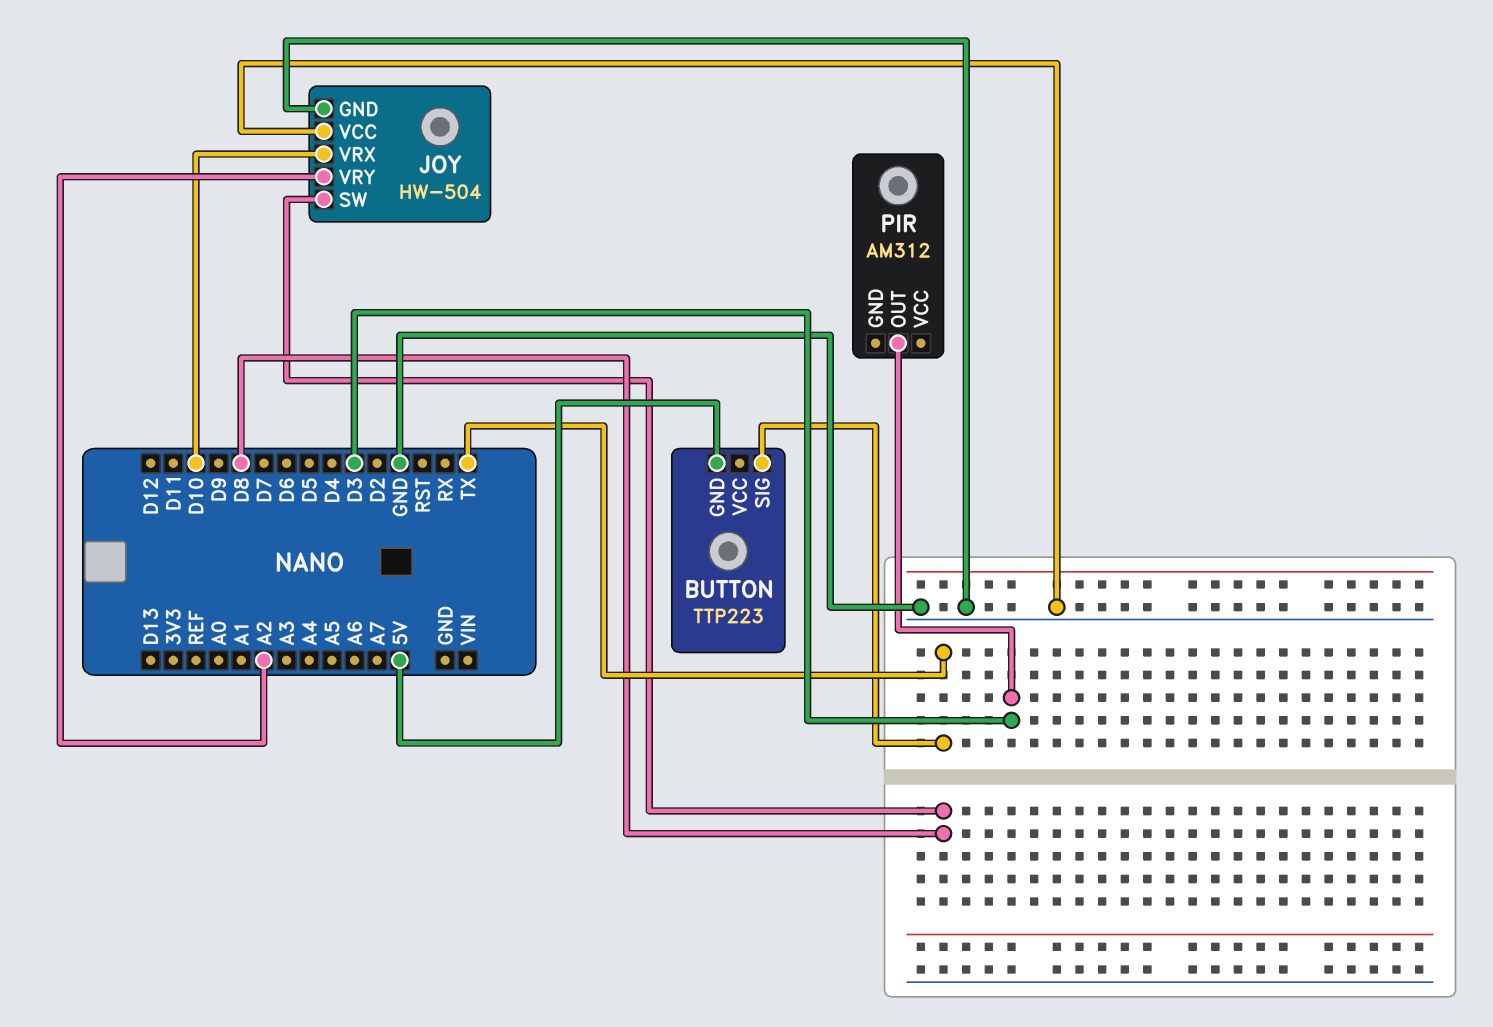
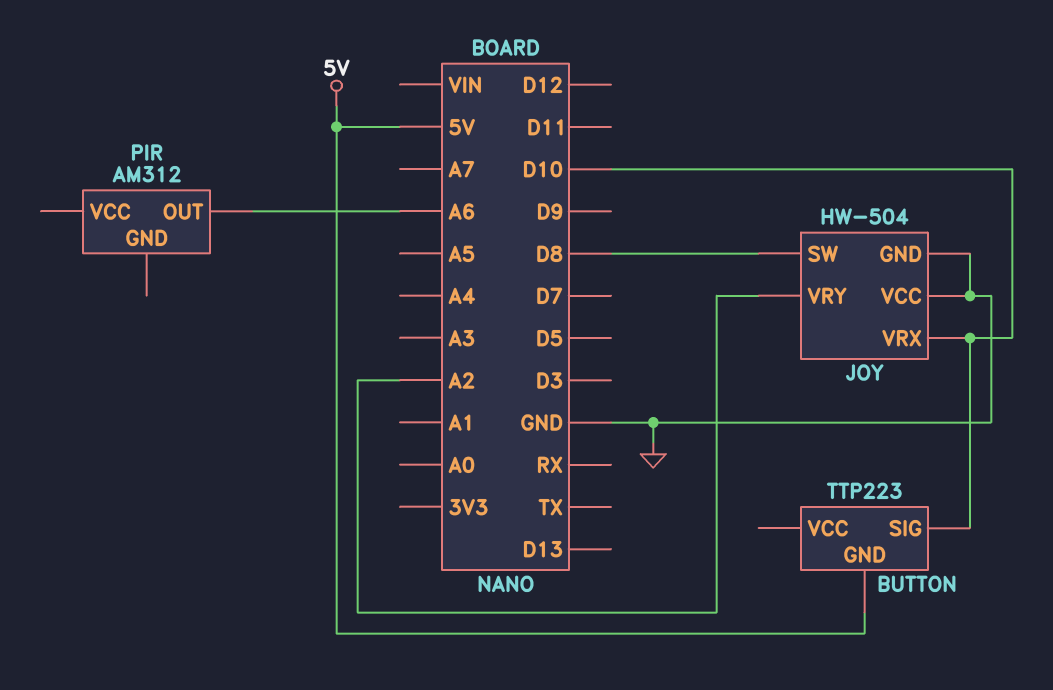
BUTTON pin SIG: TX -> D10
PIR pin OUT: D3 -> A6

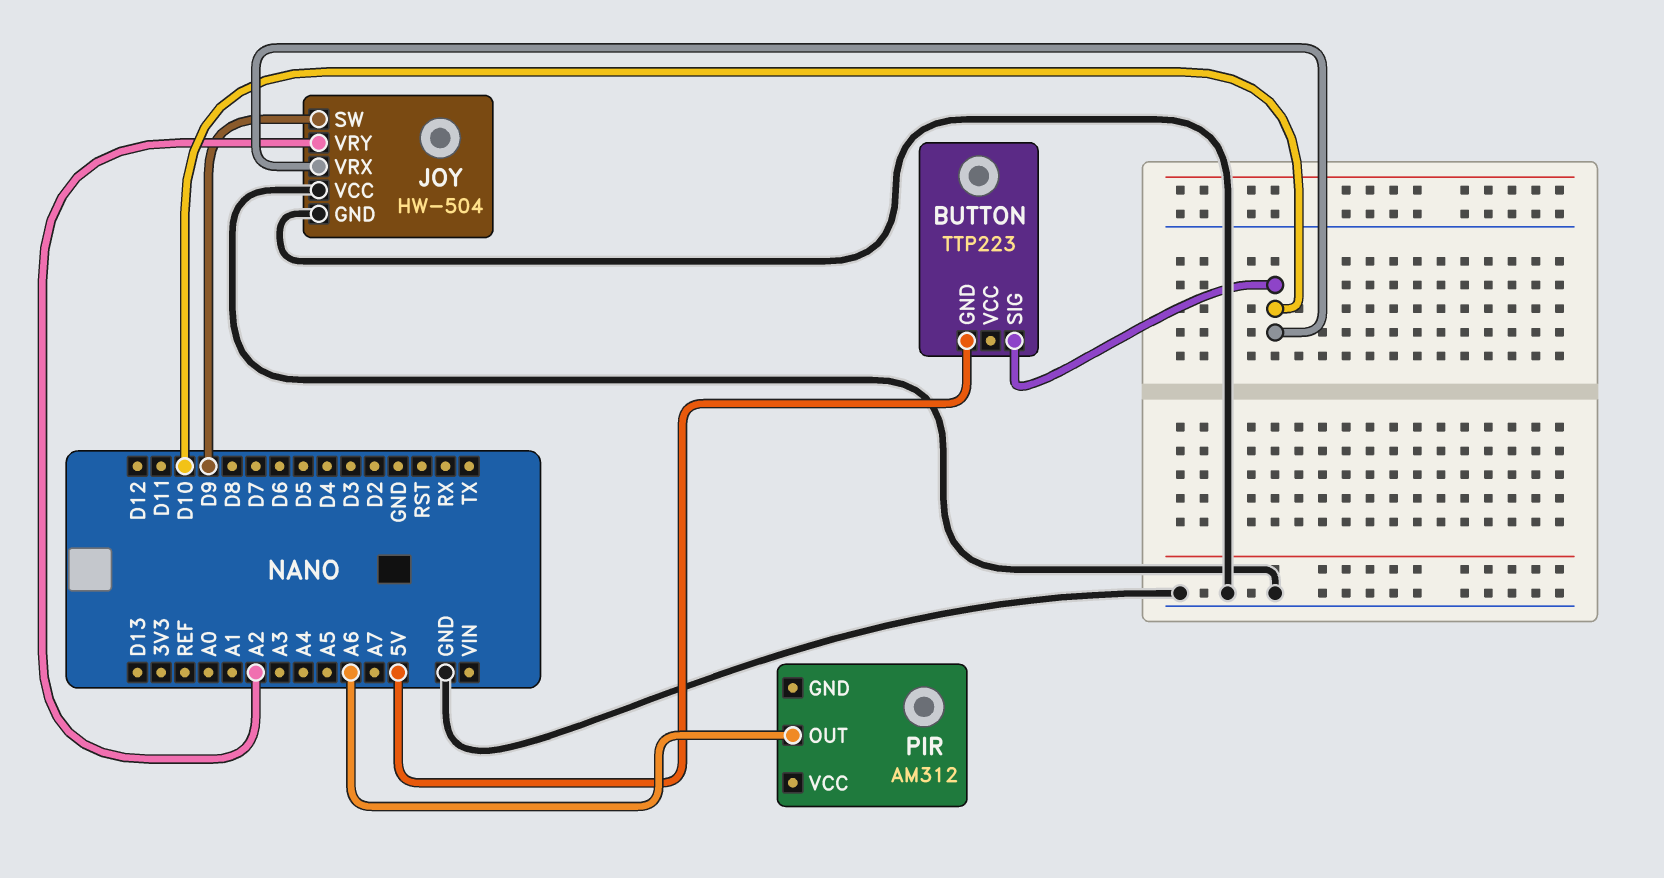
JOY pin SW: D8 -> D9

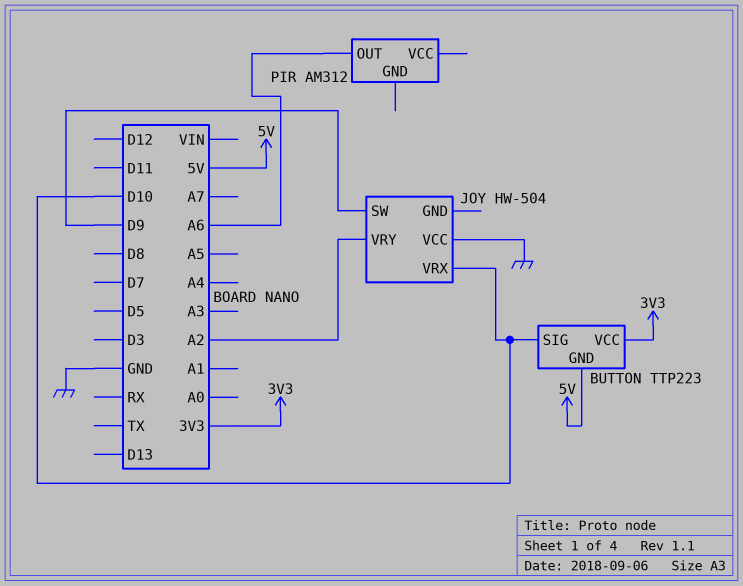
BUTTON pin VCC: none -> 3V3
JOY pin GND: GND -> none

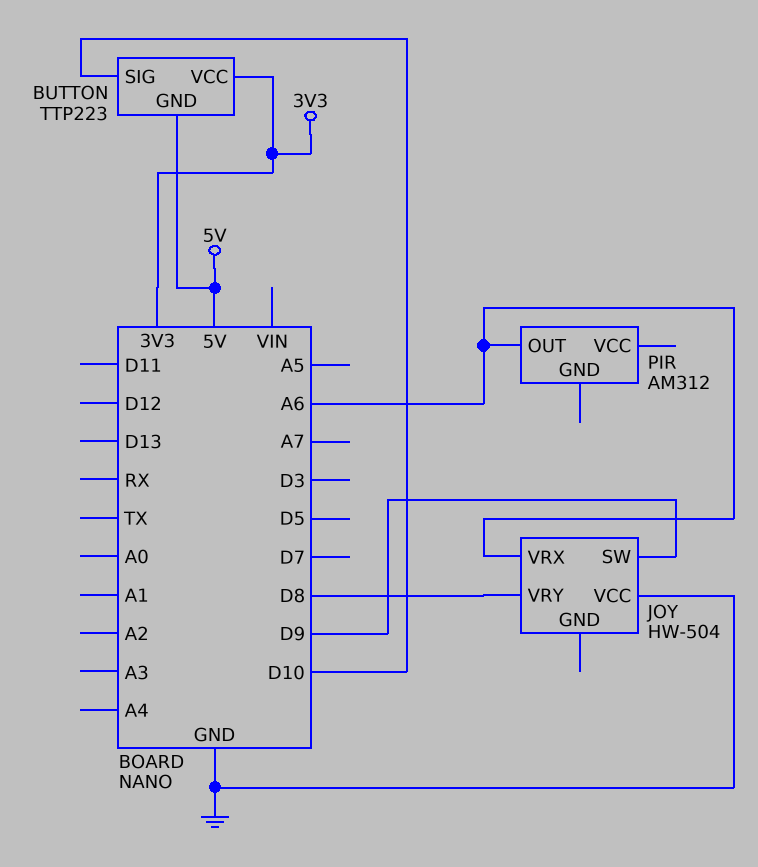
JOY pin VRX: D10 -> A6
JOY pin VRY: A2 -> D8

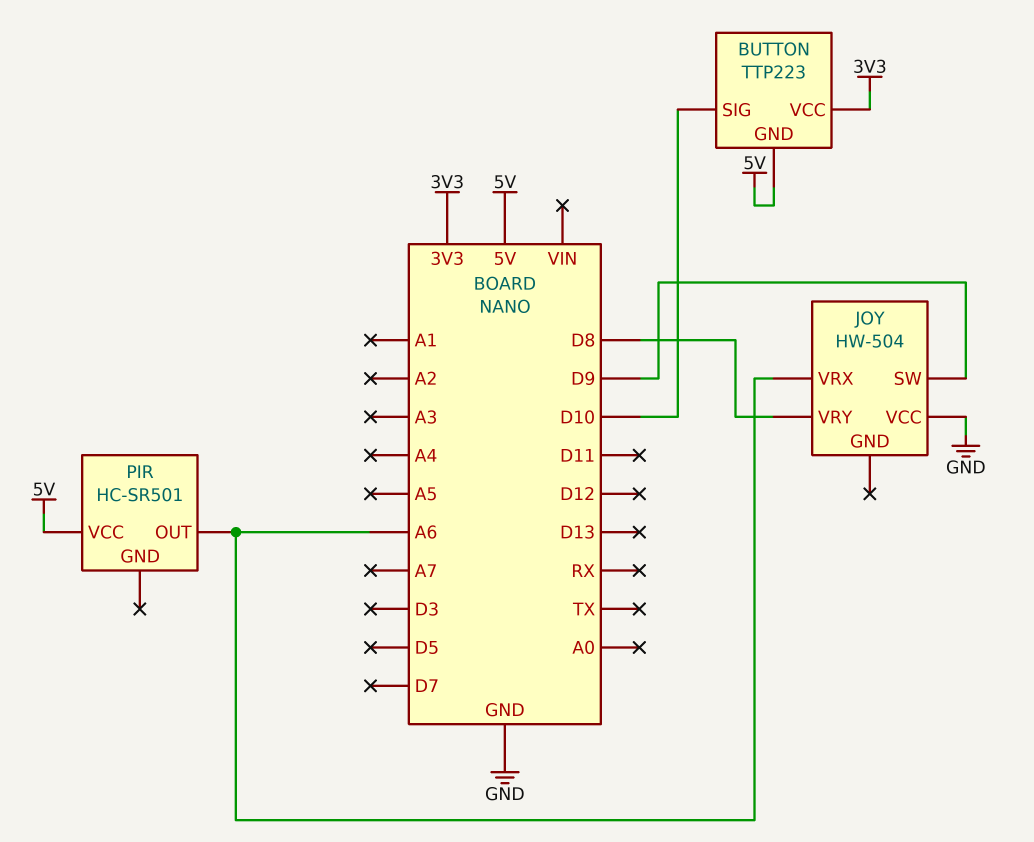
PIR: AM312 -> HC-SR501
PIR pin VCC: none -> 5V

